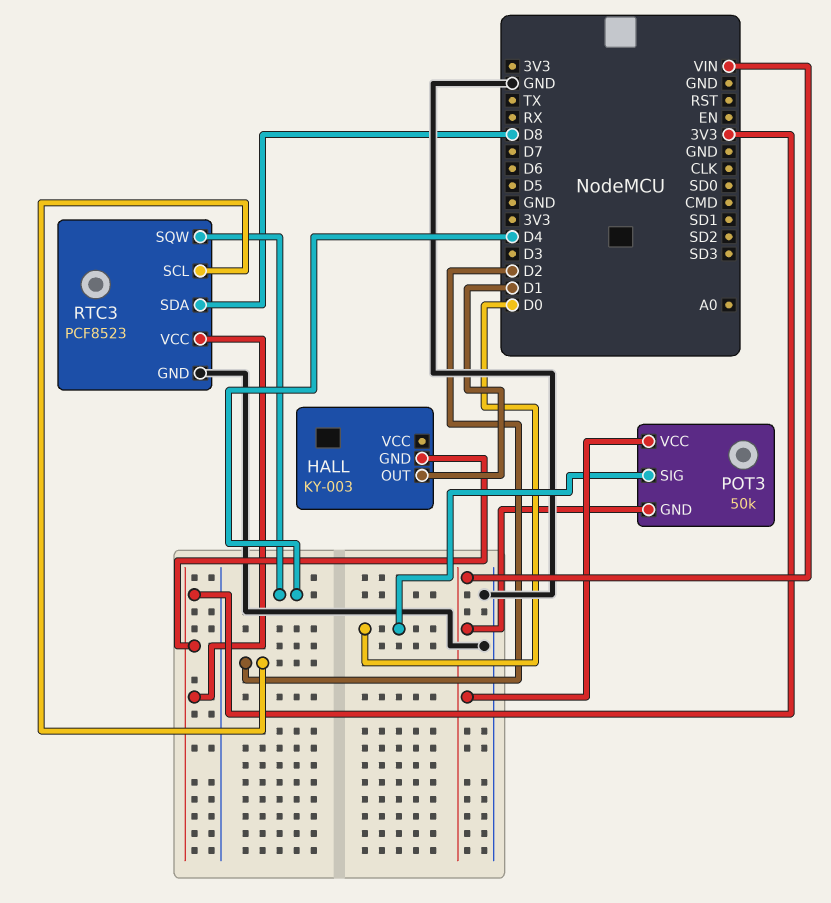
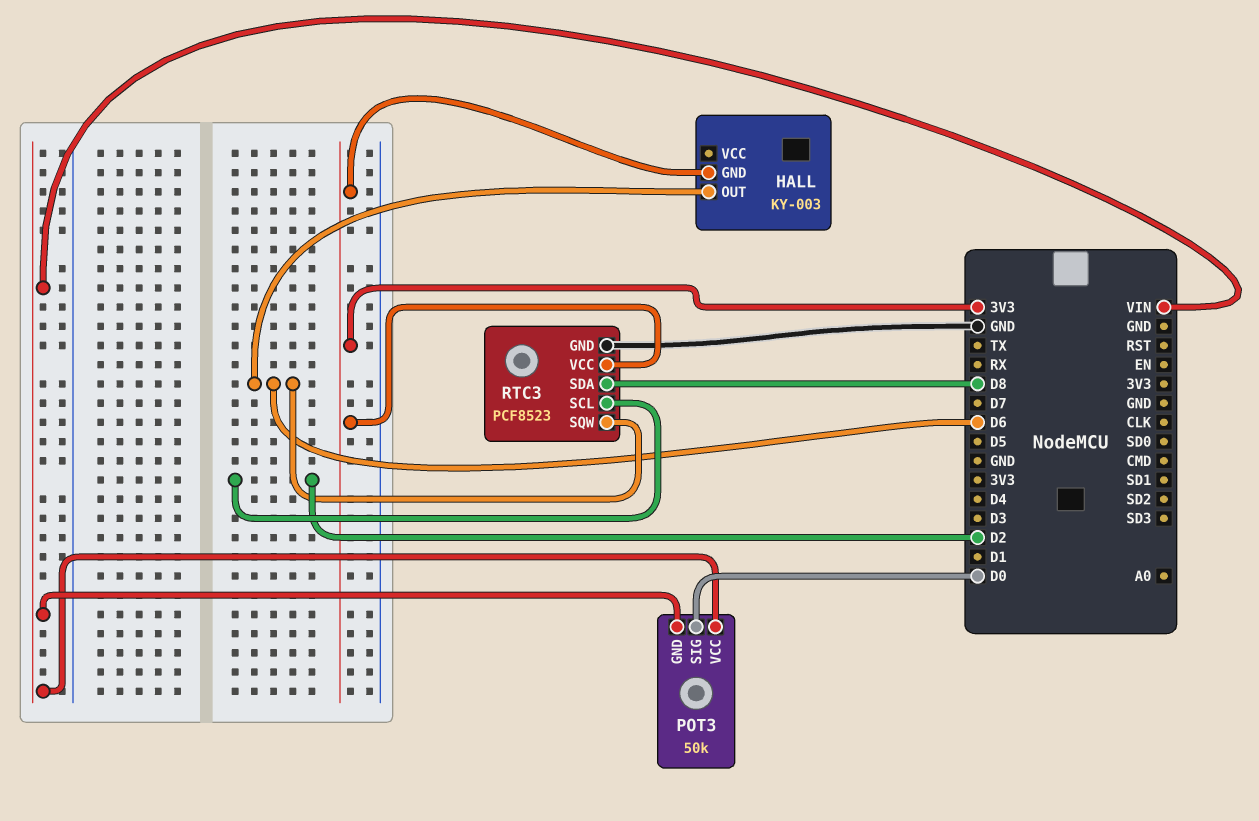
HALL pin OUT: D1 -> D6
RTC3 pin SQW: D4 -> D6

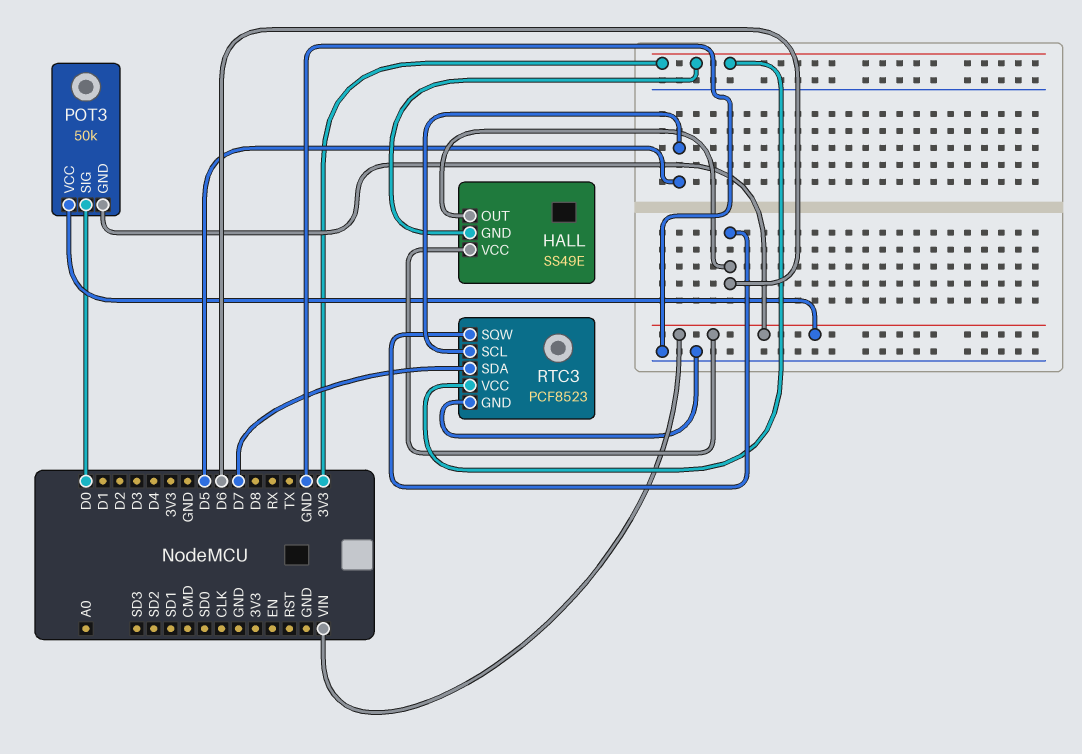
HALL: KY-003 -> SS49E
HALL pin VCC: none -> VIN
RTC3 pin SCL: D2 -> D5
RTC3 pin SDA: D8 -> D7

